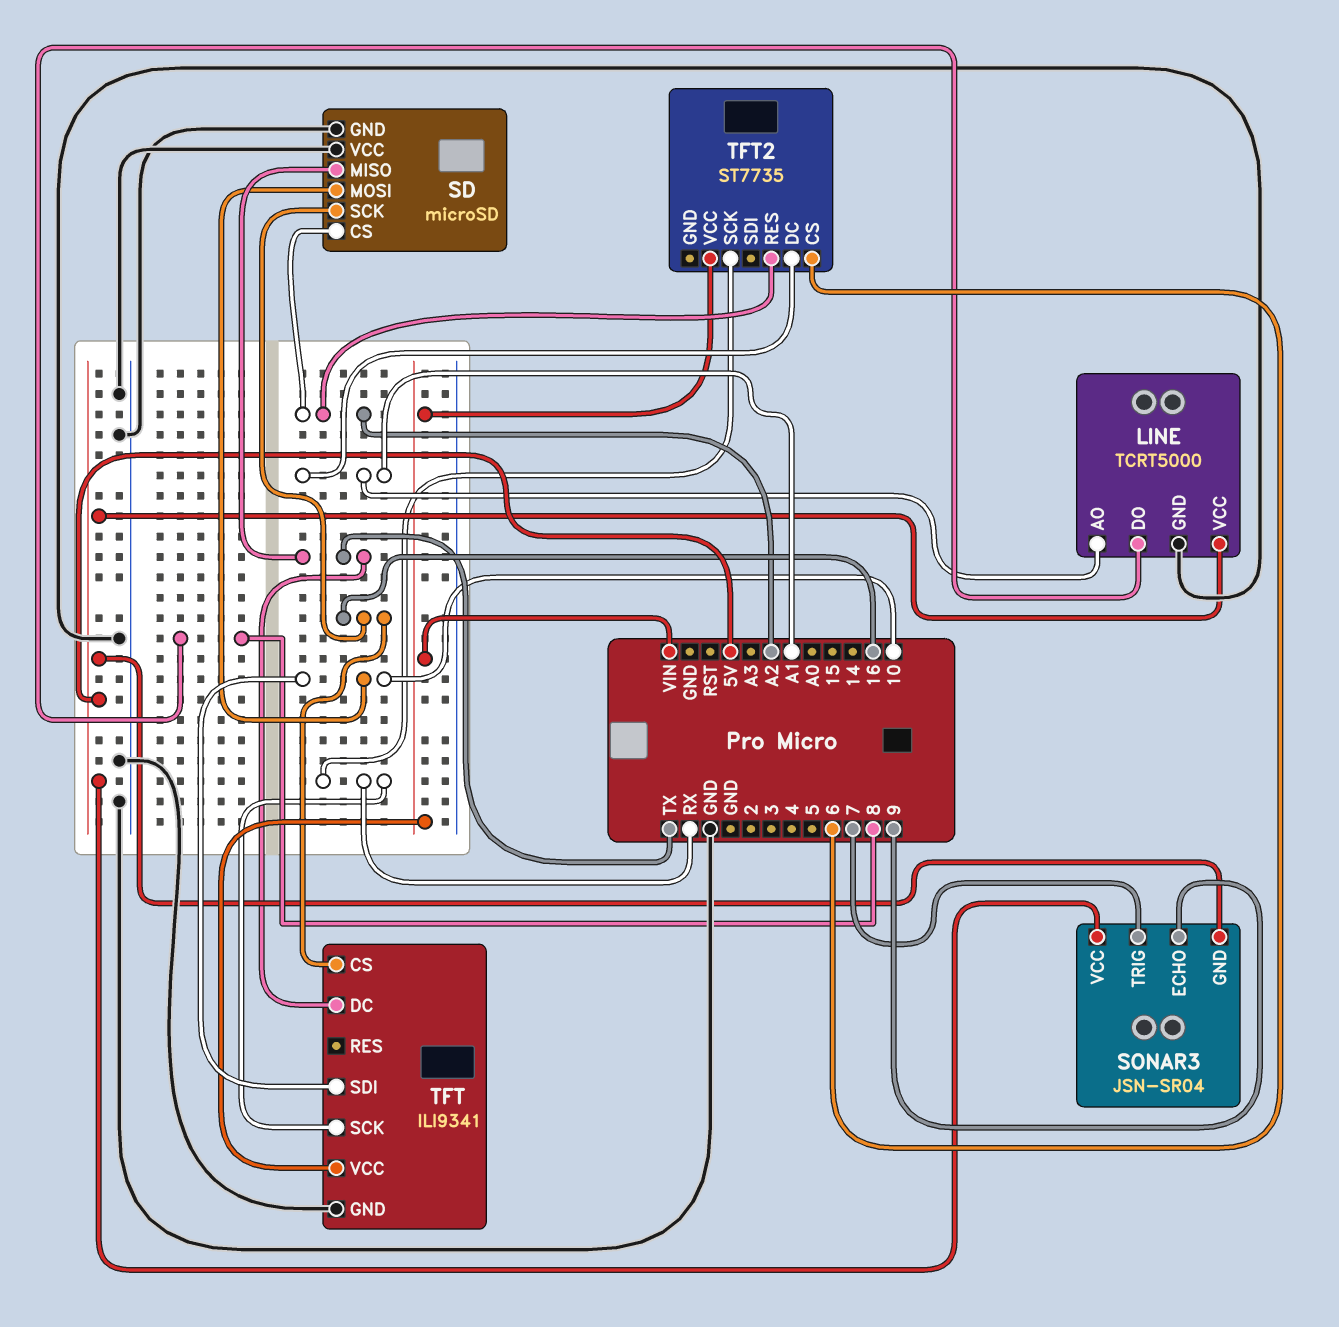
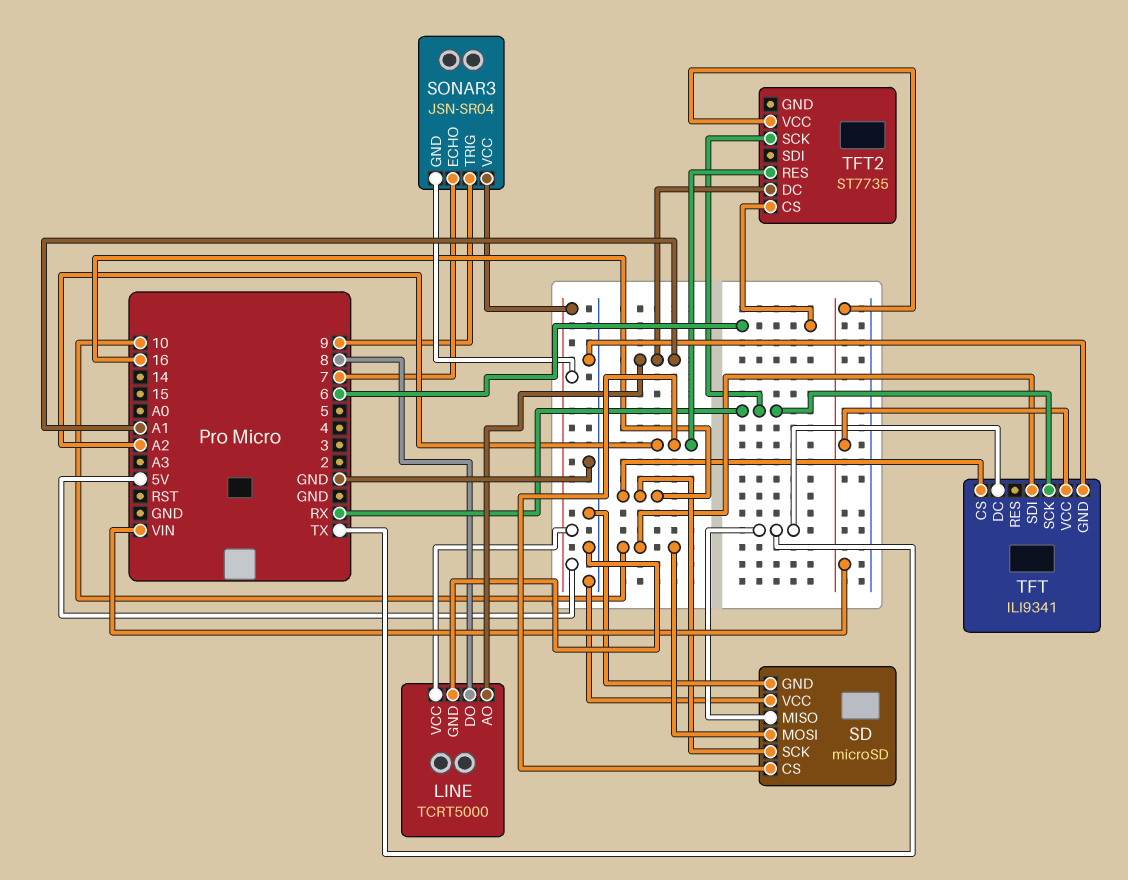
SONAR3 pin ECHO: 9 -> 7
SONAR3 pin TRIG: 7 -> 9

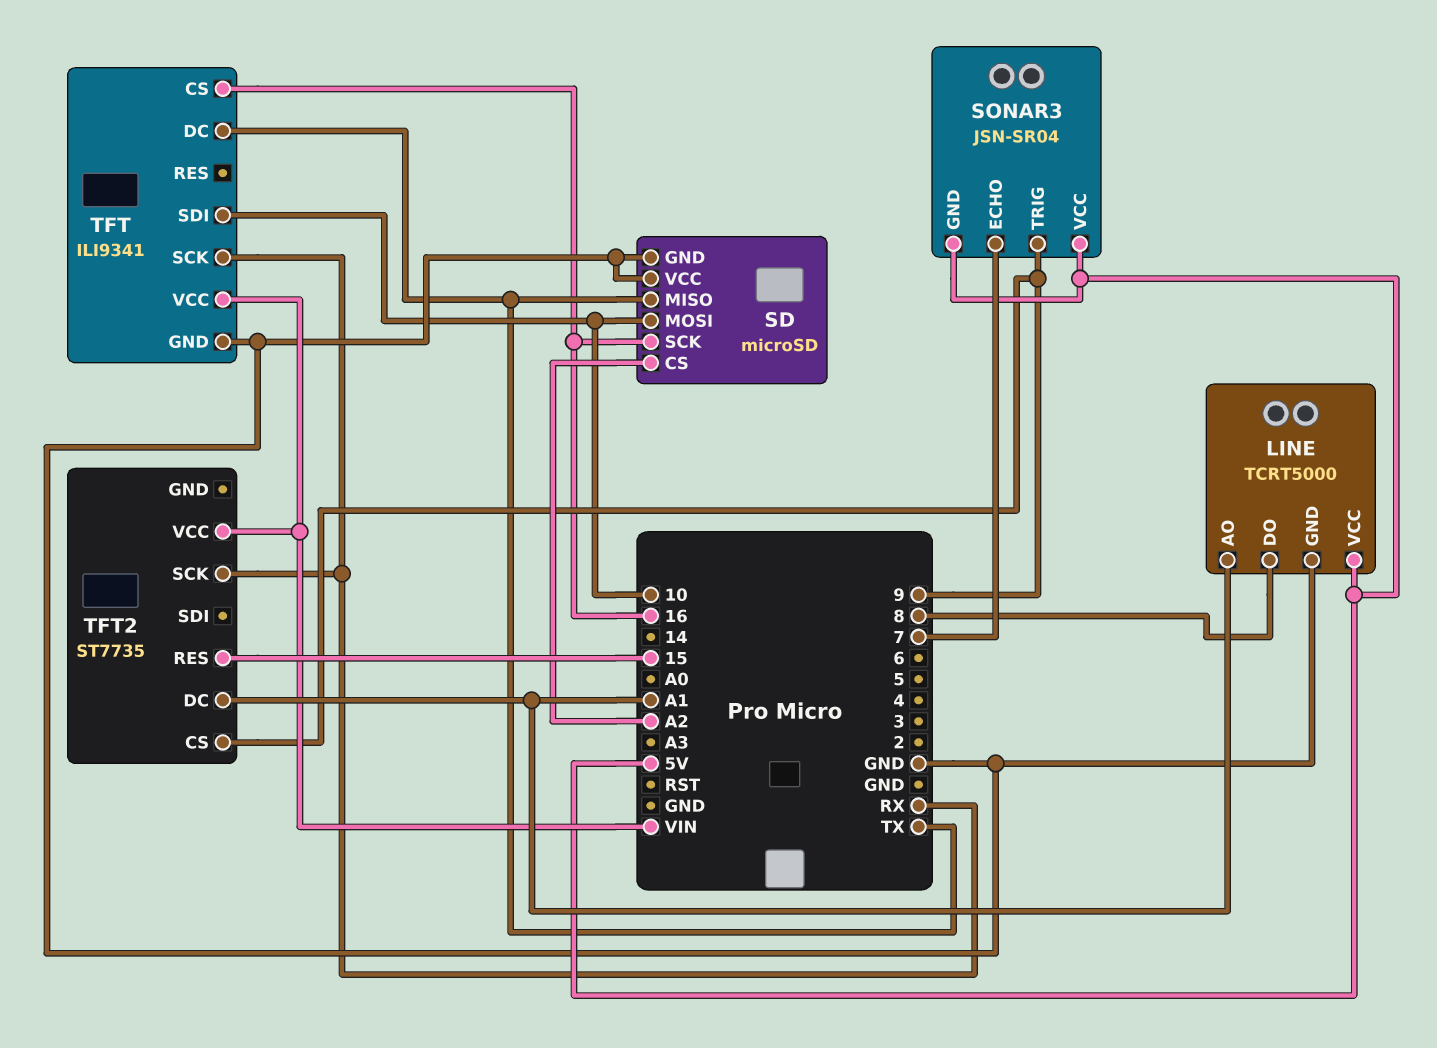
TFT2 pin CS: 6 -> 9
TFT2 pin RES: A2 -> 15

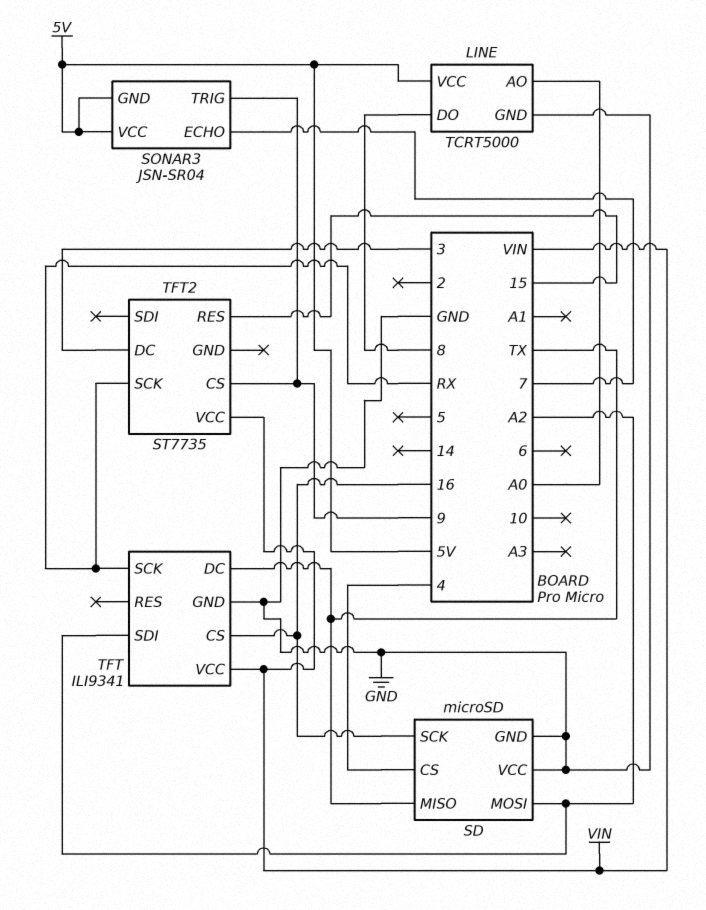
LINE pin AO: A1 -> A0
SD pin CS: A2 -> 4
SD pin MOSI: 10 -> A2
TFT pin SDI: 10 -> A2
TFT2 pin DC: A1 -> 3

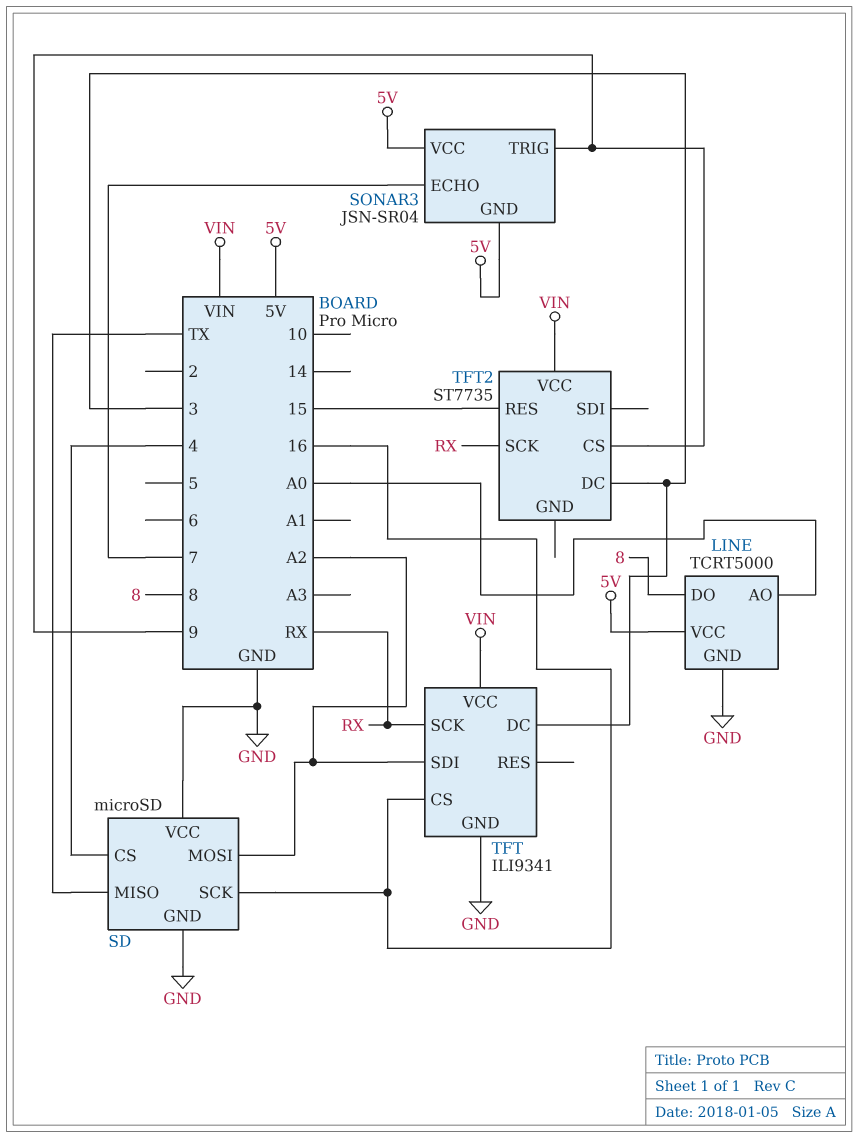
TFT pin DC: TX -> 3

